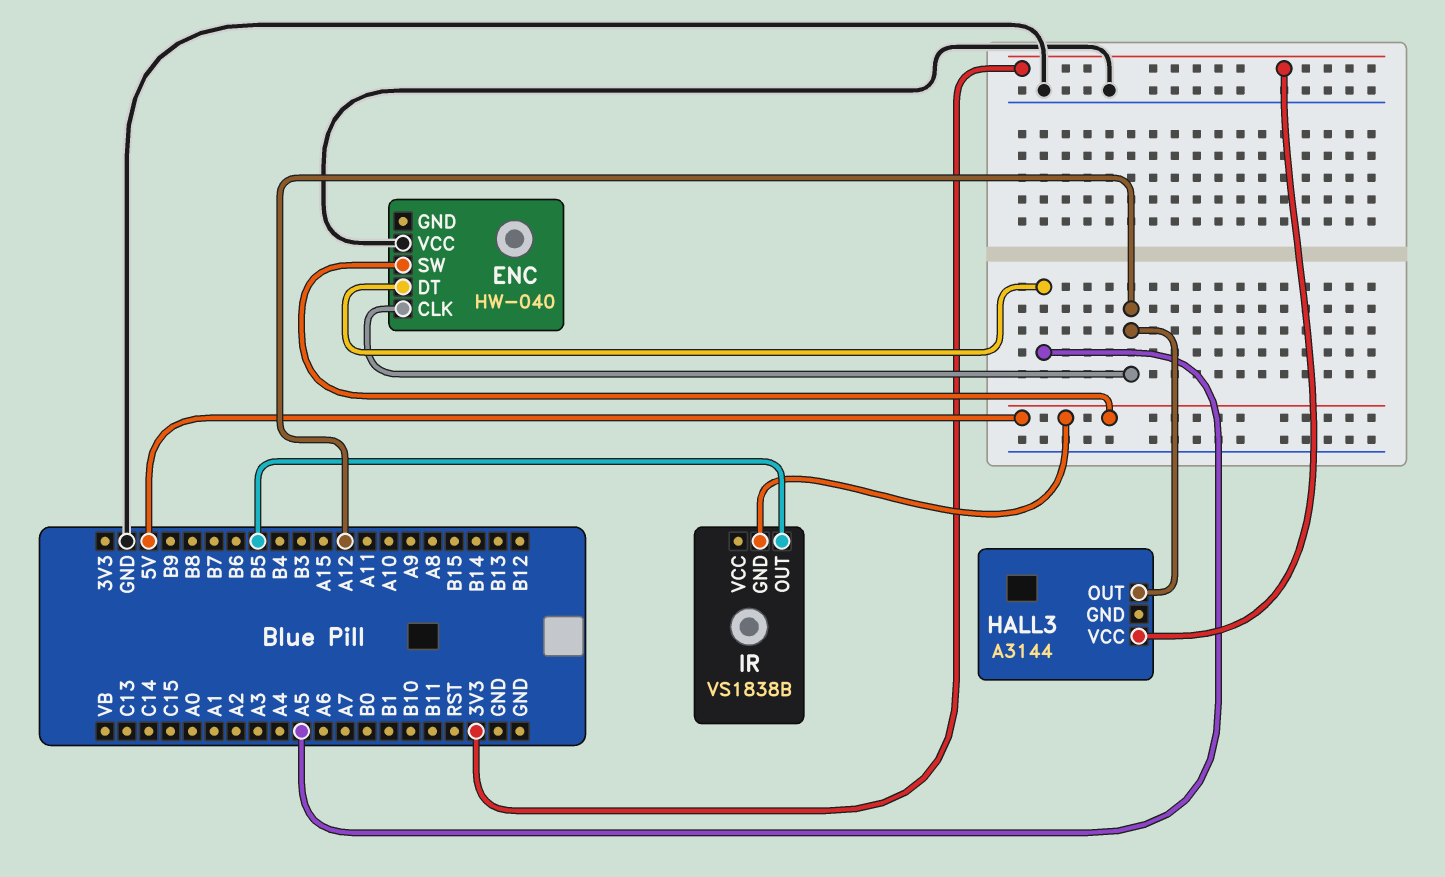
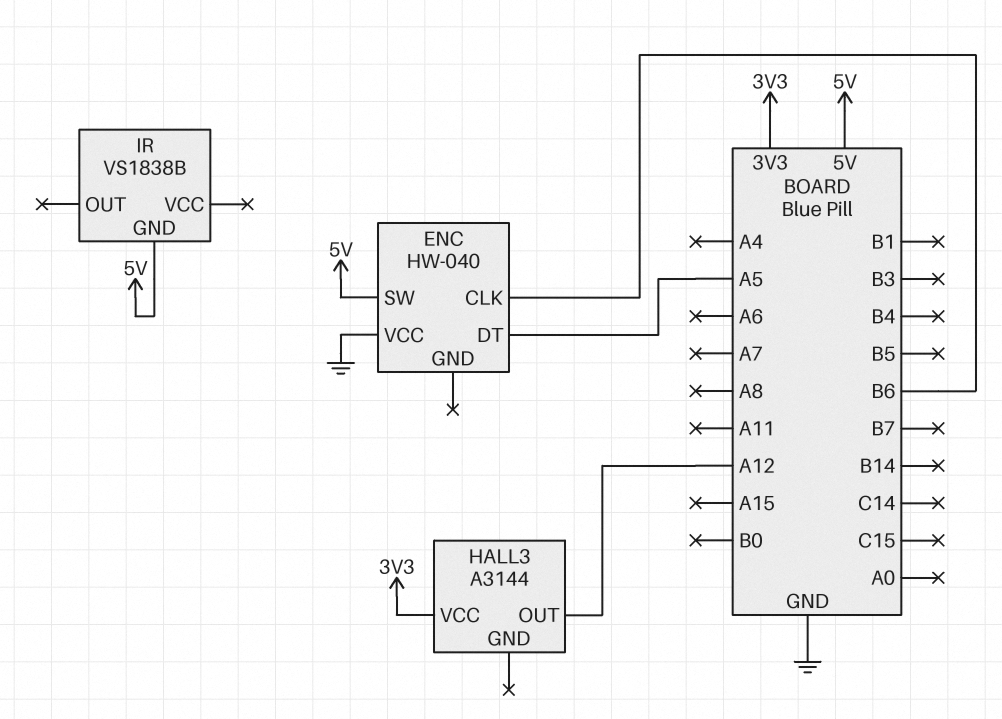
ENC pin CLK: A12 -> B6
IR pin OUT: B5 -> none

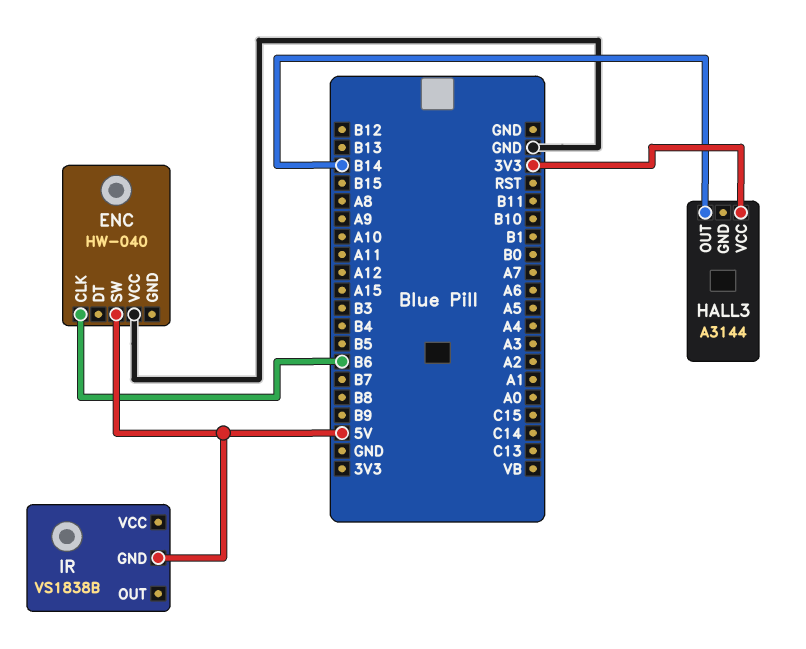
ENC pin DT: A5 -> none
HALL3 pin OUT: A12 -> B14

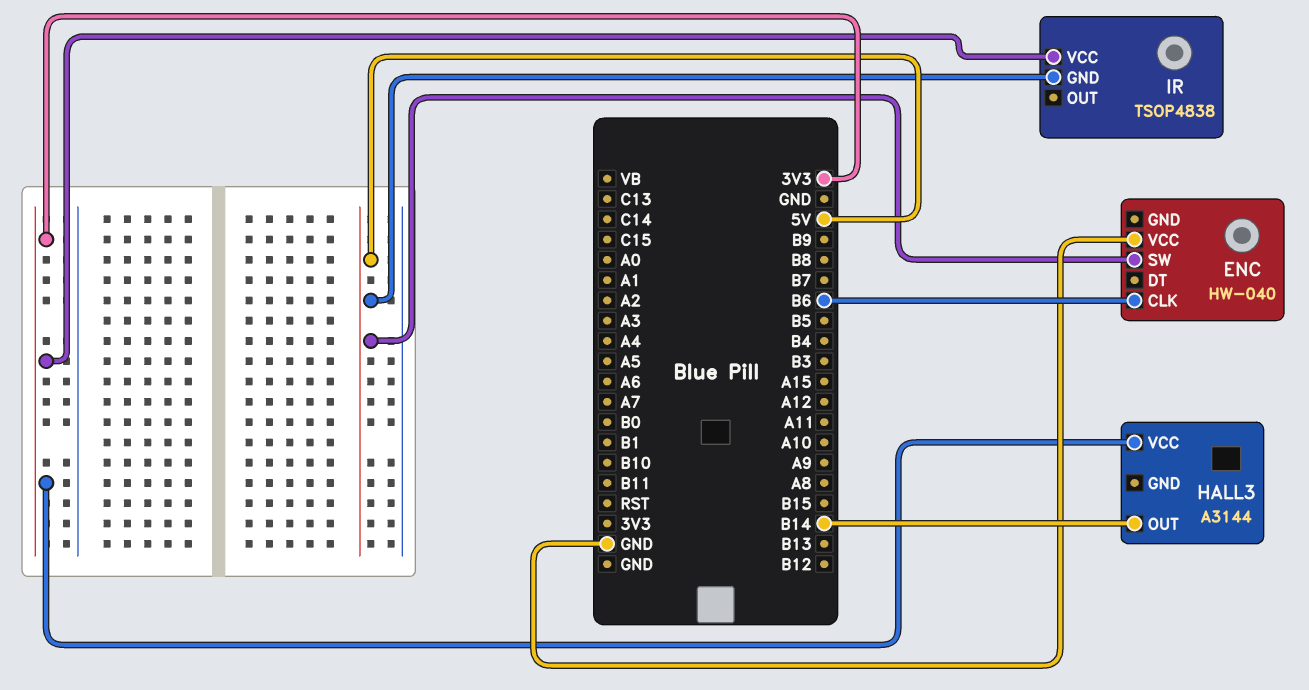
IR: VS1838B -> TSOP4838
IR pin VCC: none -> 3V3

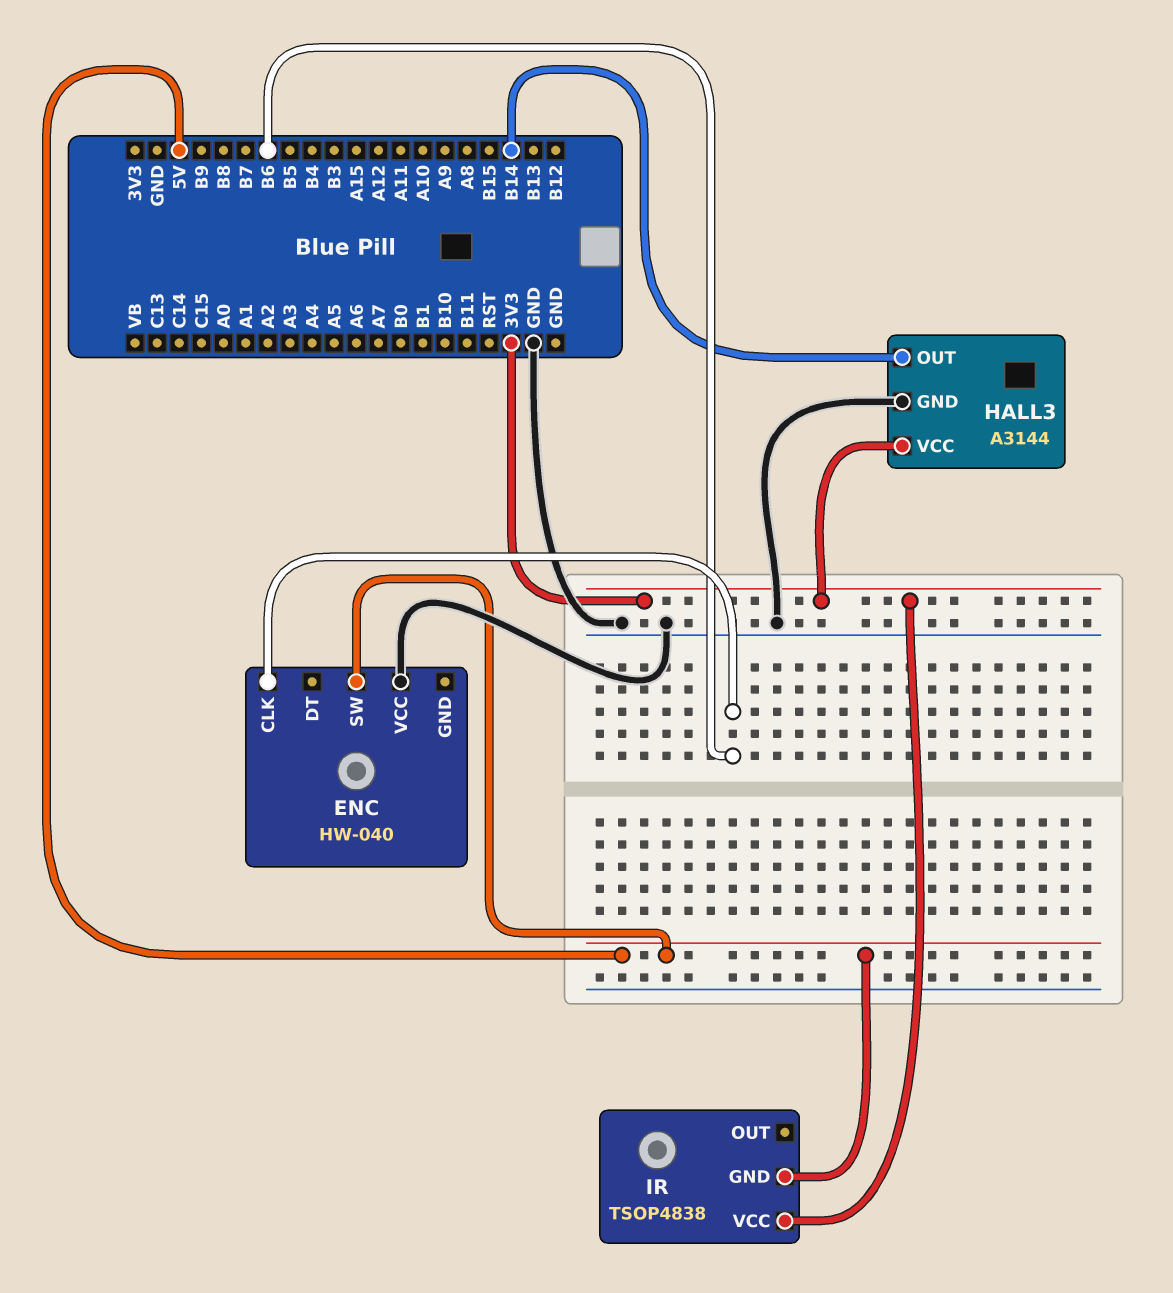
HALL3 pin GND: none -> GND

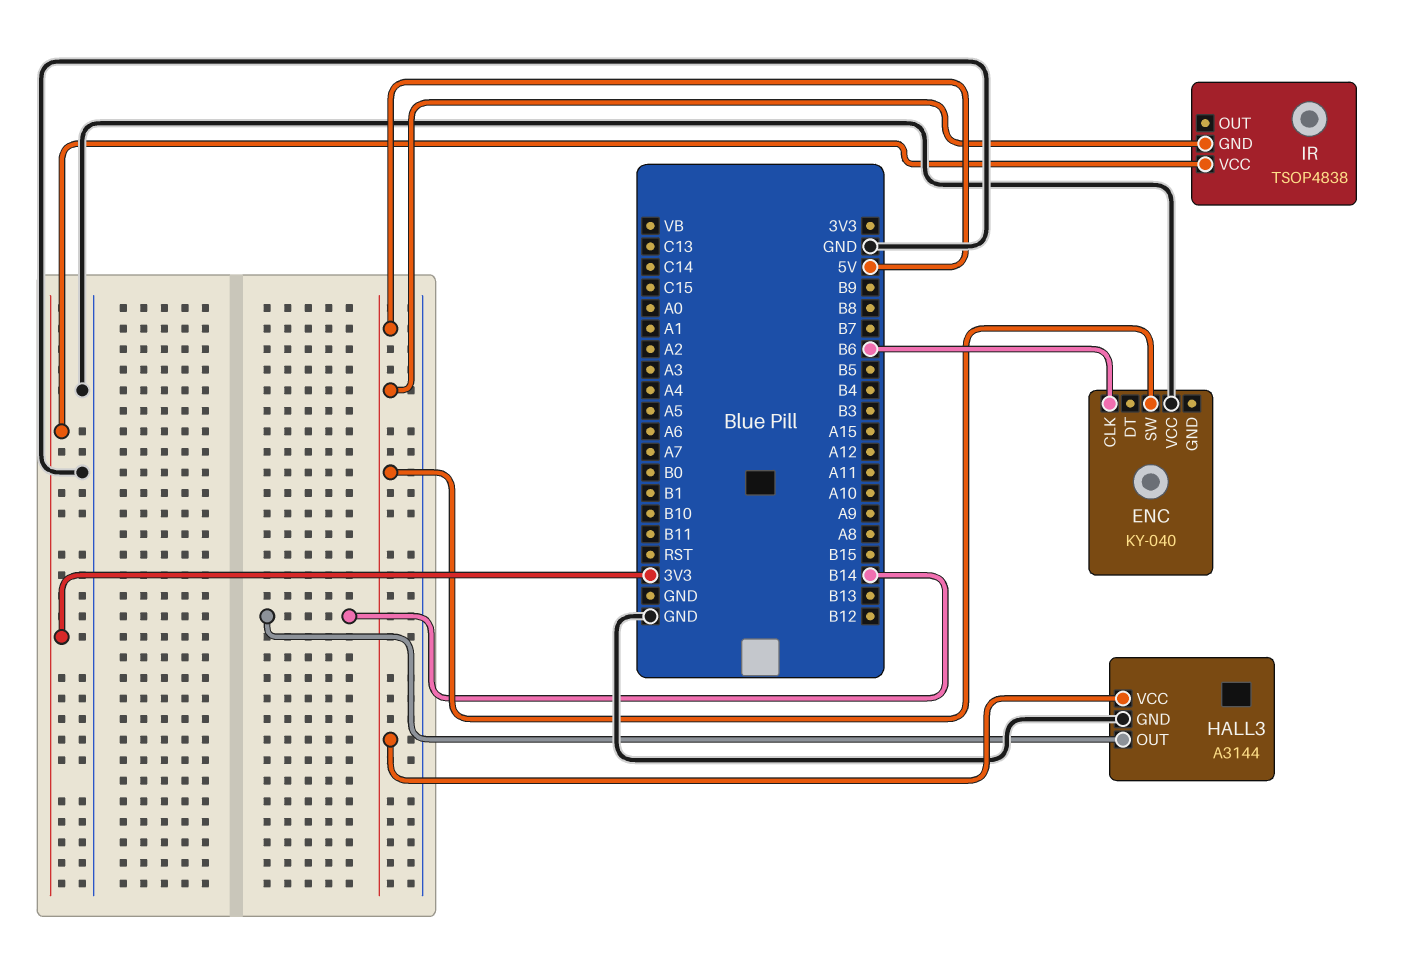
ENC: HW-040 -> KY-040
HALL3 pin VCC: 3V3 -> 5V

